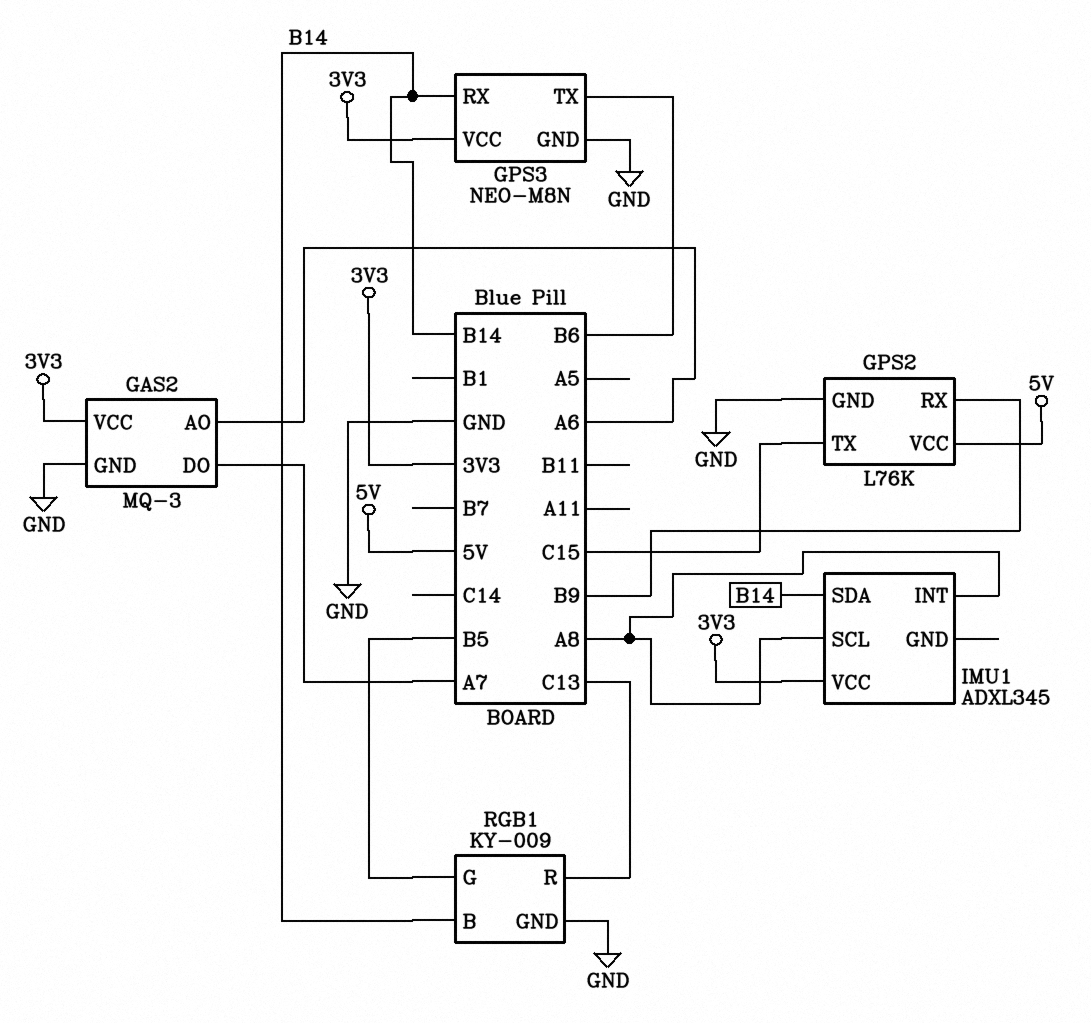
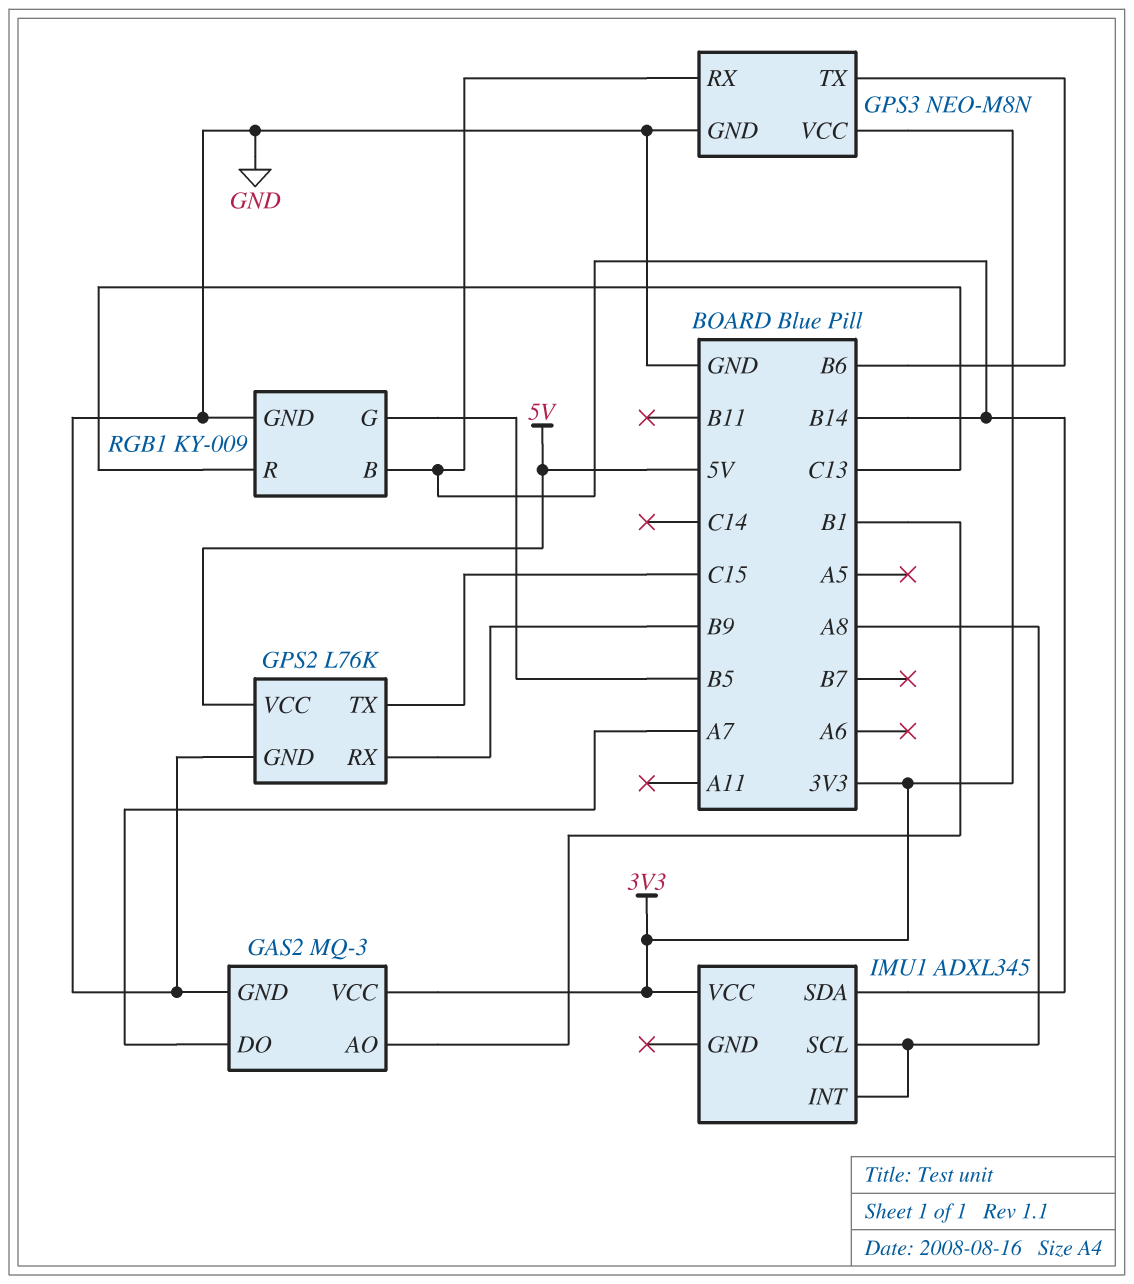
GAS2 pin AO: A6 -> B1

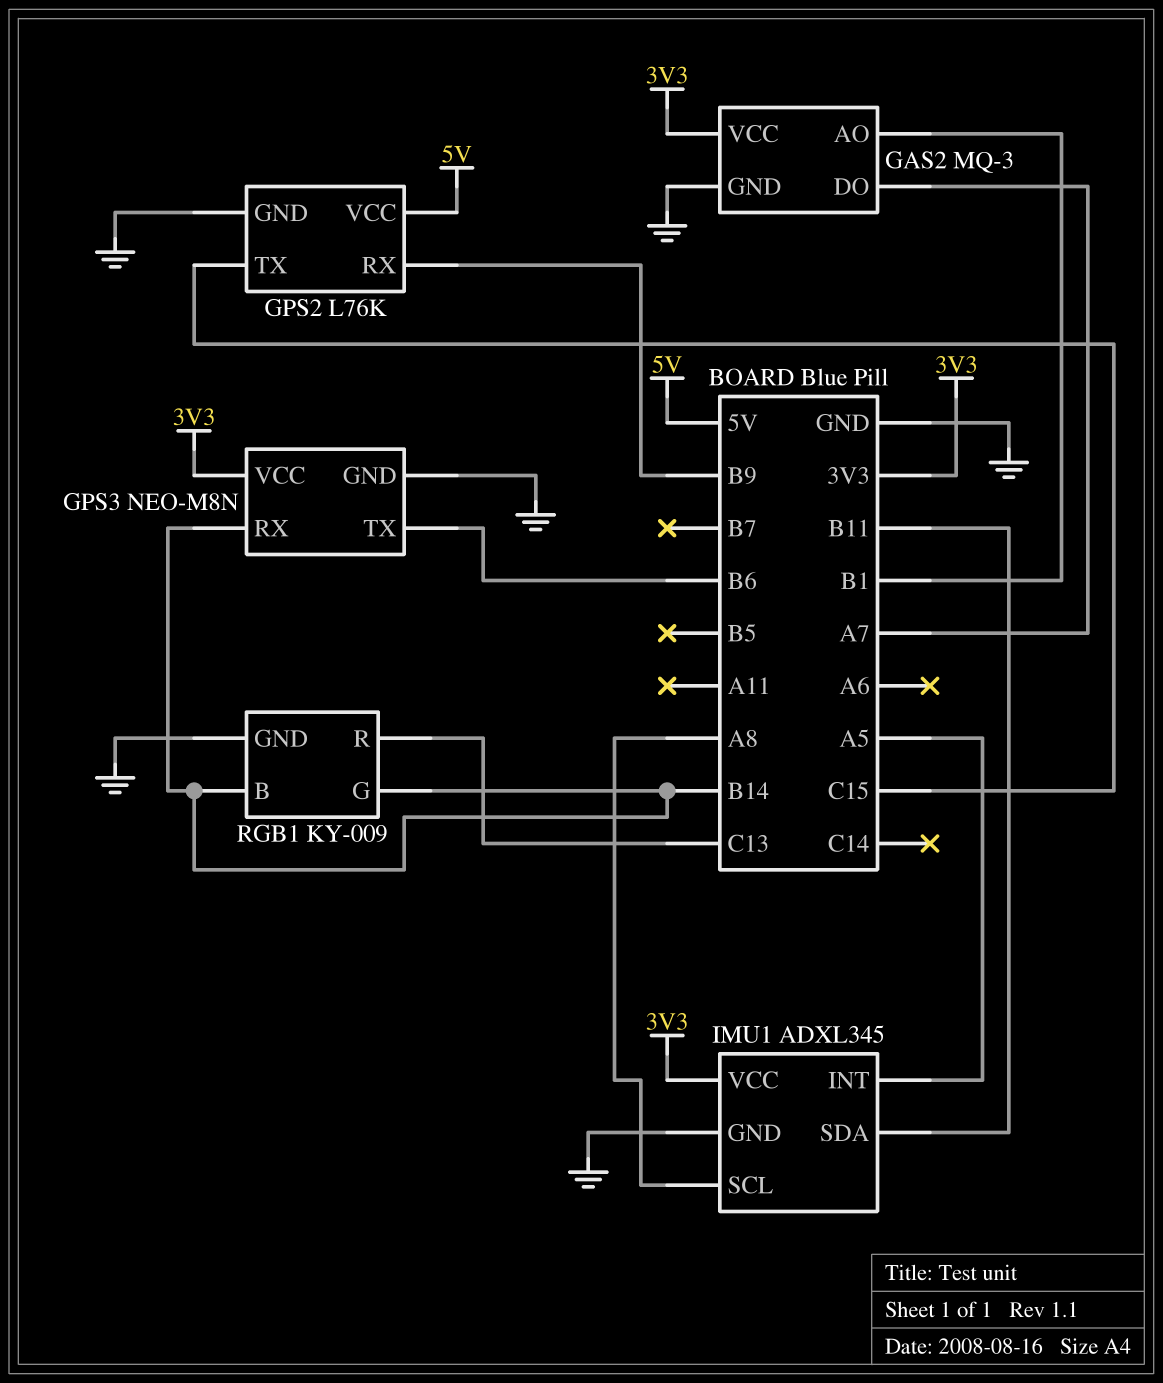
IMU1 pin GND: none -> GND
IMU1 pin INT: A8 -> A5
IMU1 pin SDA: B14 -> B11
RGB1 pin G: B5 -> B14

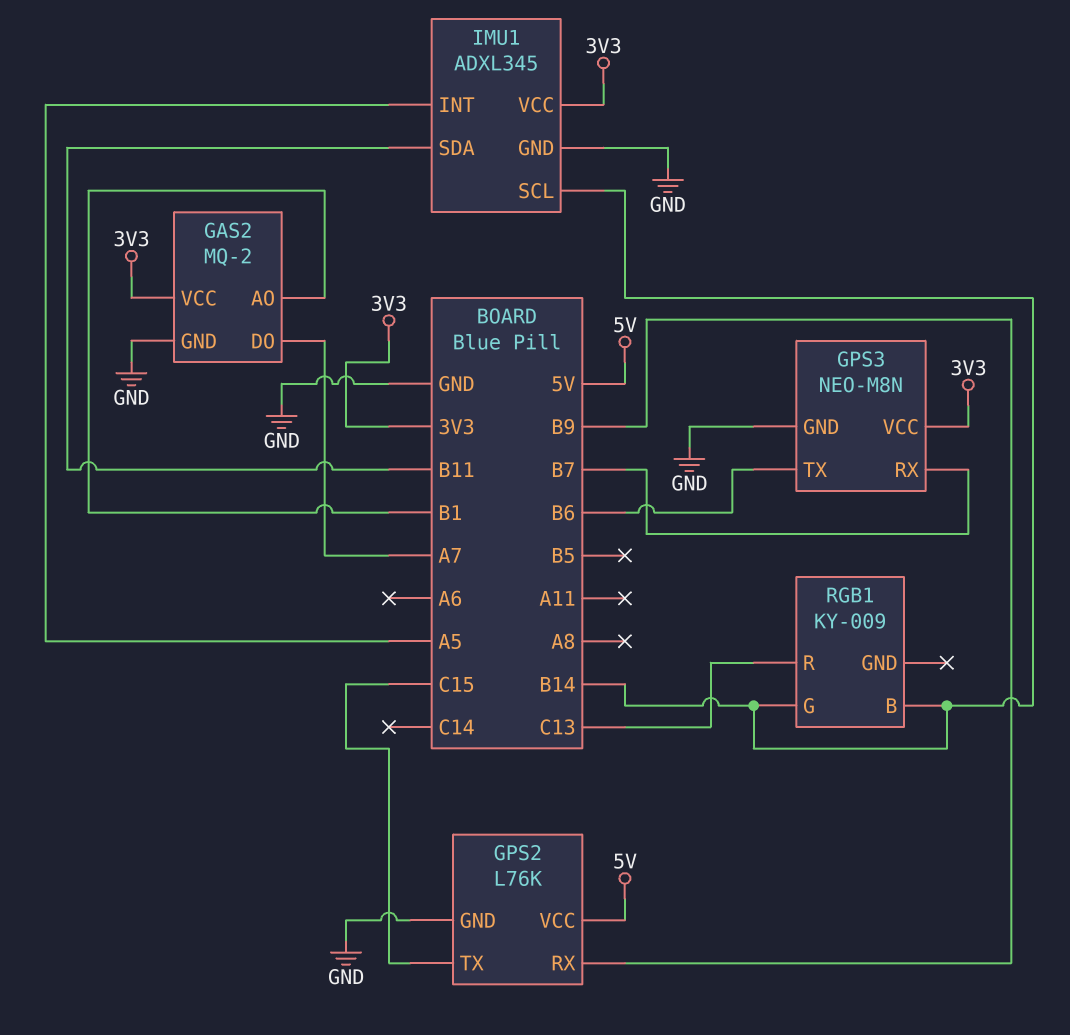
GAS2: MQ-3 -> MQ-2
GPS3 pin RX: B14 -> B7
IMU1 pin SCL: A8 -> B14
RGB1 pin GND: GND -> none

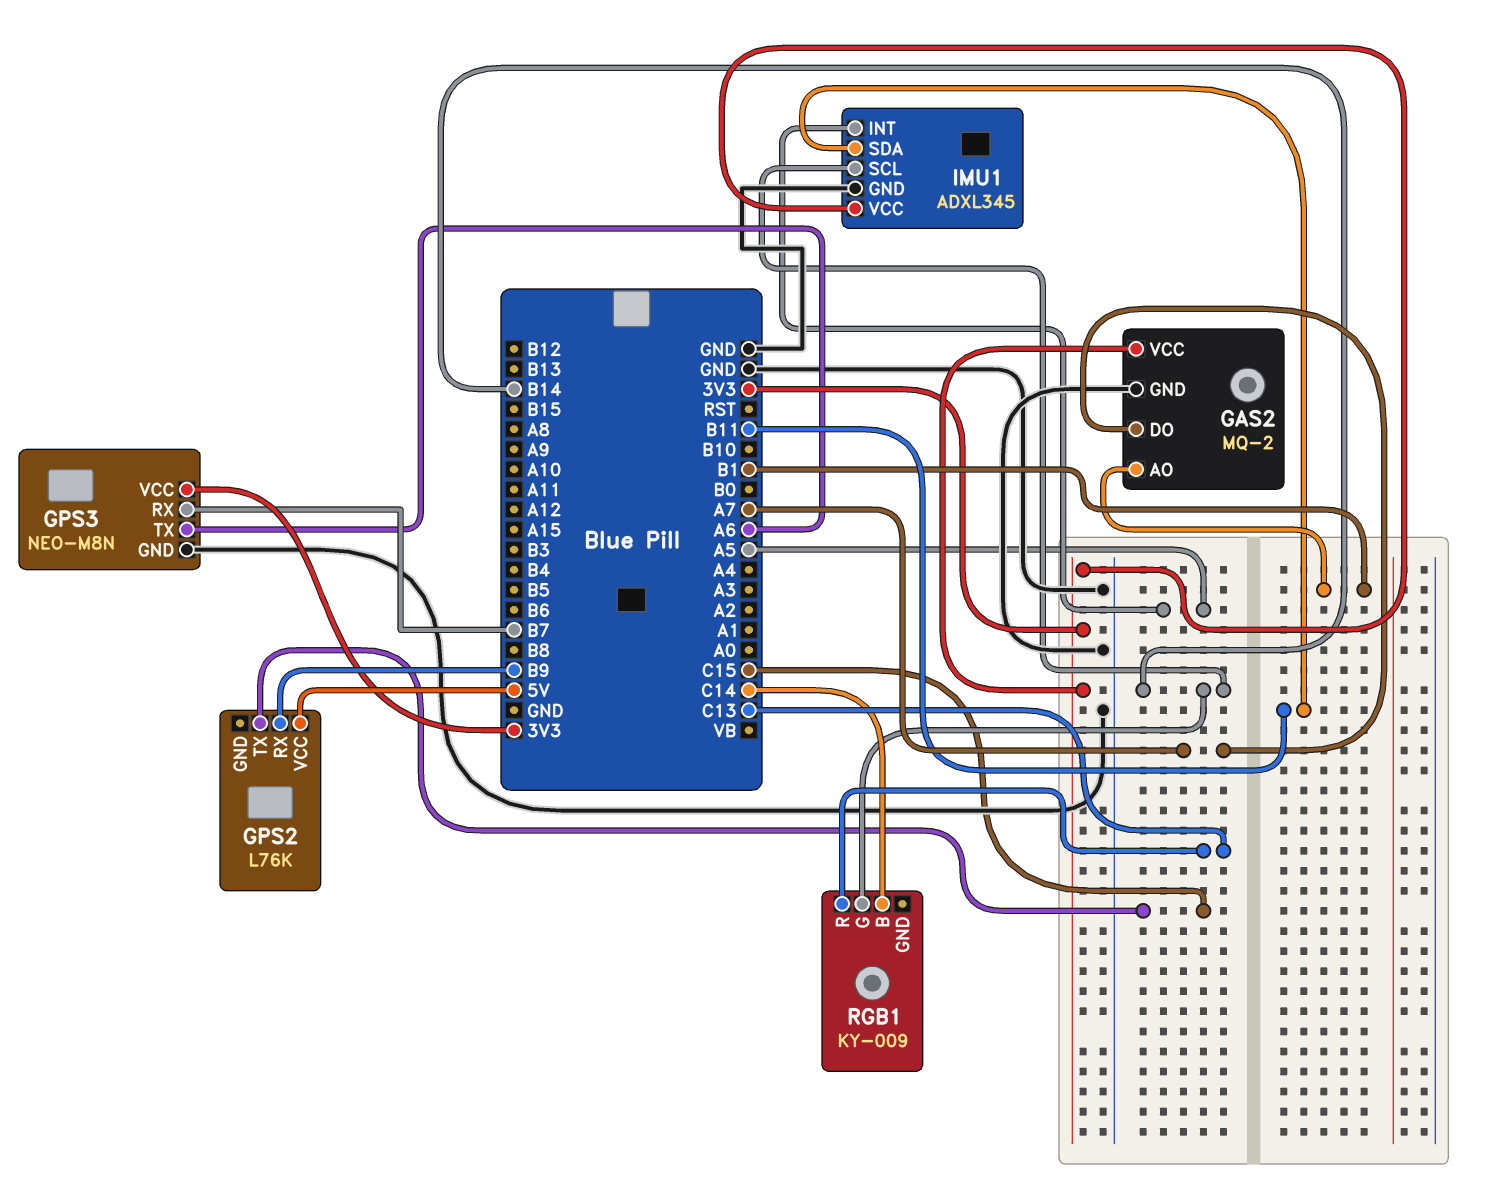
GPS2 pin GND: GND -> none
GPS3 pin TX: B6 -> A6
RGB1 pin B: B14 -> C14

